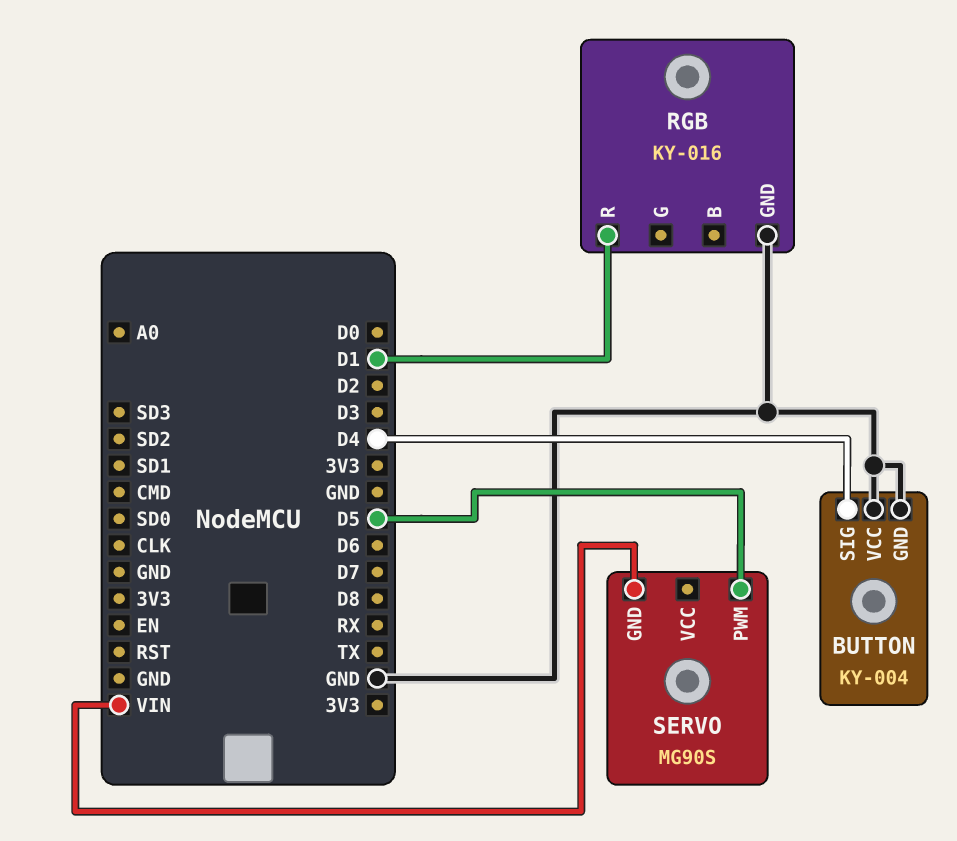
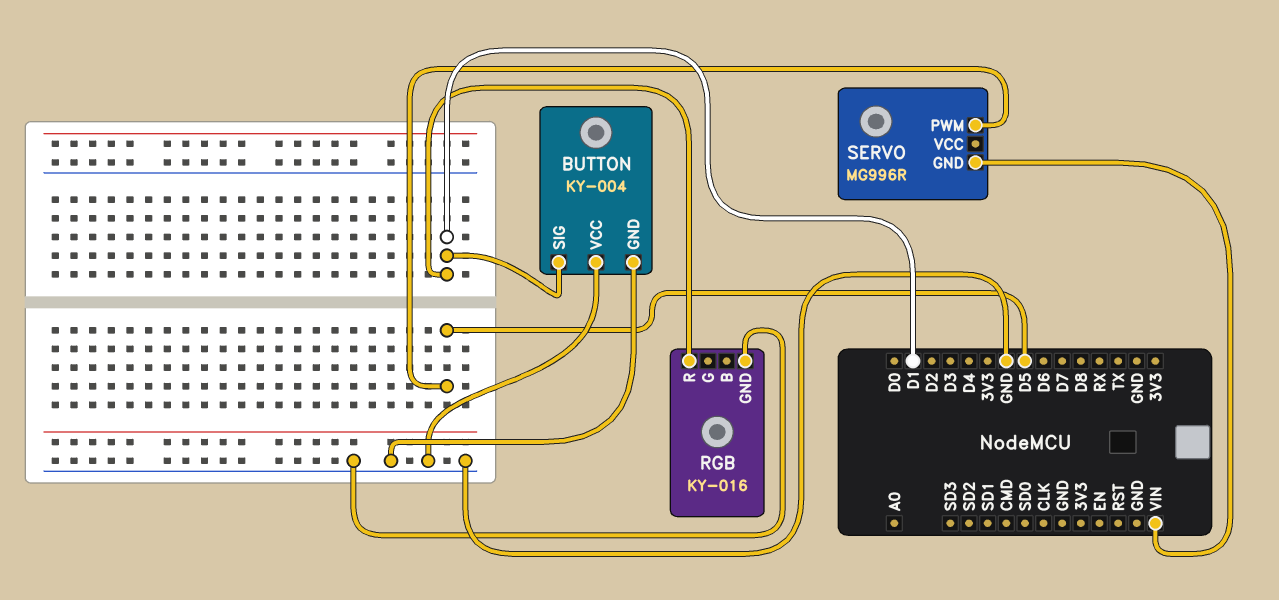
BUTTON pin SIG: D4 -> D1
SERVO: MG90S -> MG996R

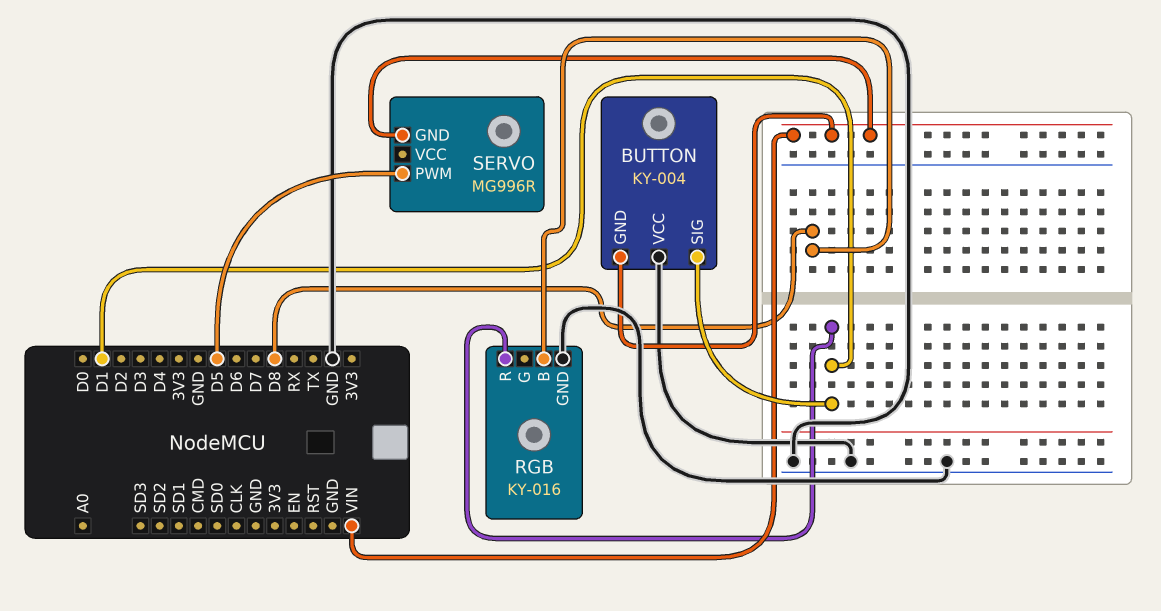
BUTTON pin GND: GND -> VIN
RGB pin B: none -> D8

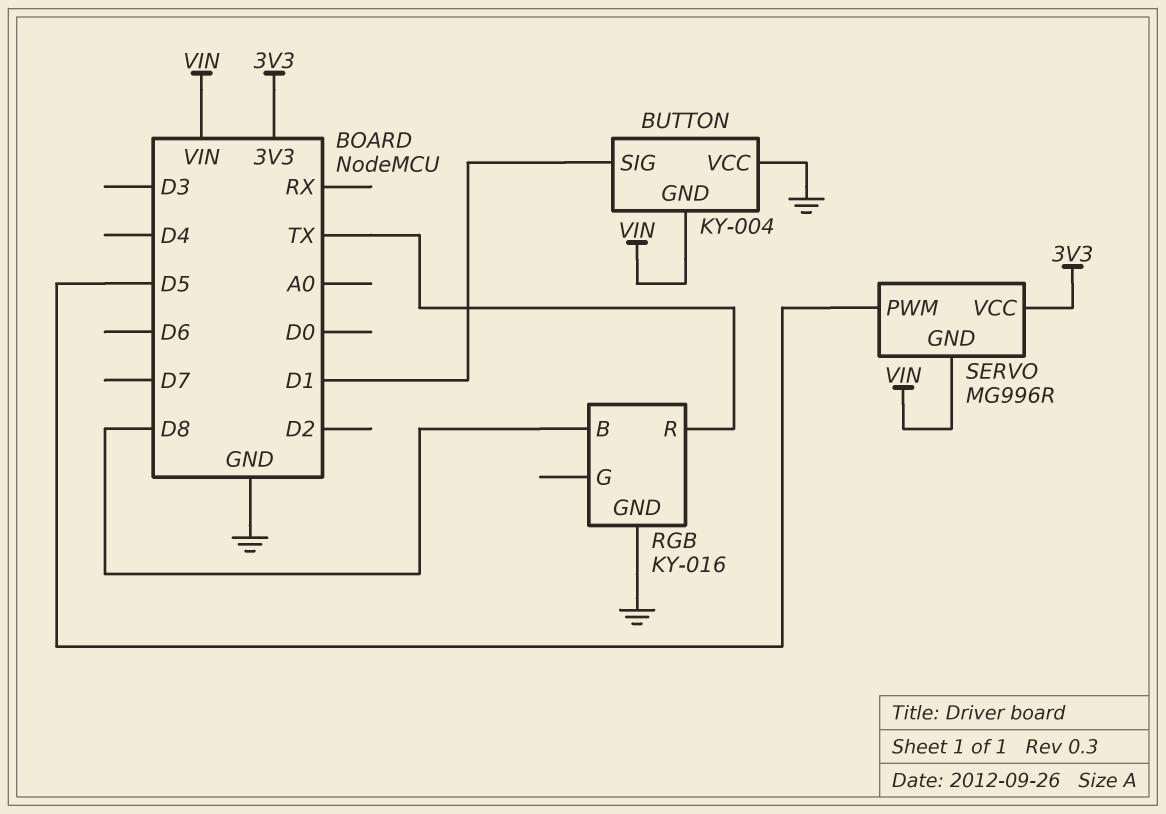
RGB pin R: D1 -> TX
SERVO pin VCC: none -> 3V3

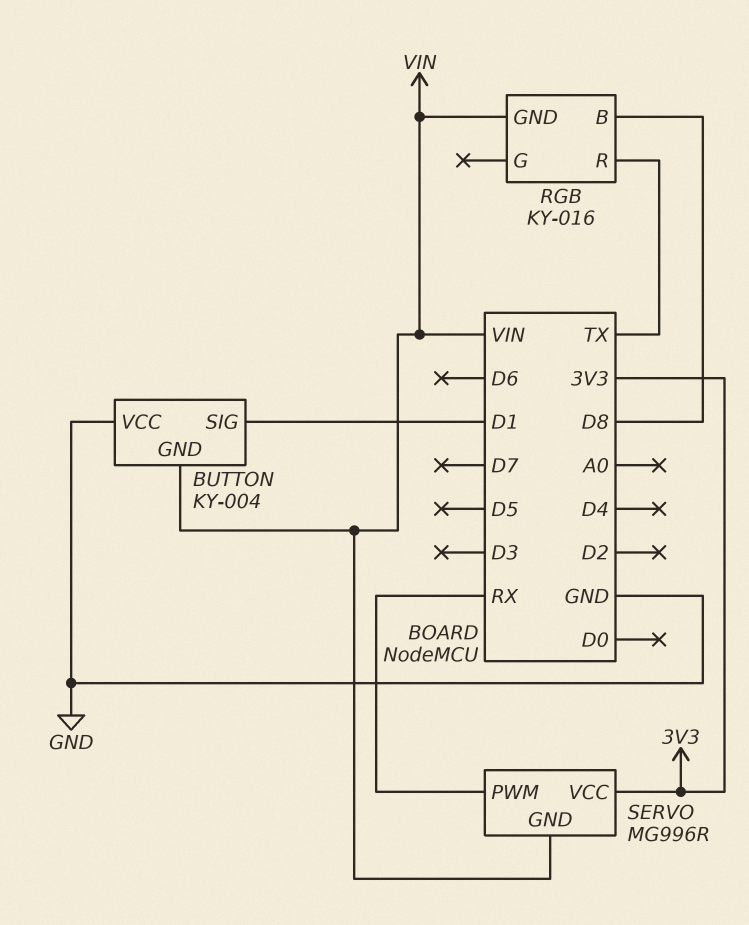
RGB pin GND: GND -> VIN
SERVO pin PWM: D5 -> RX

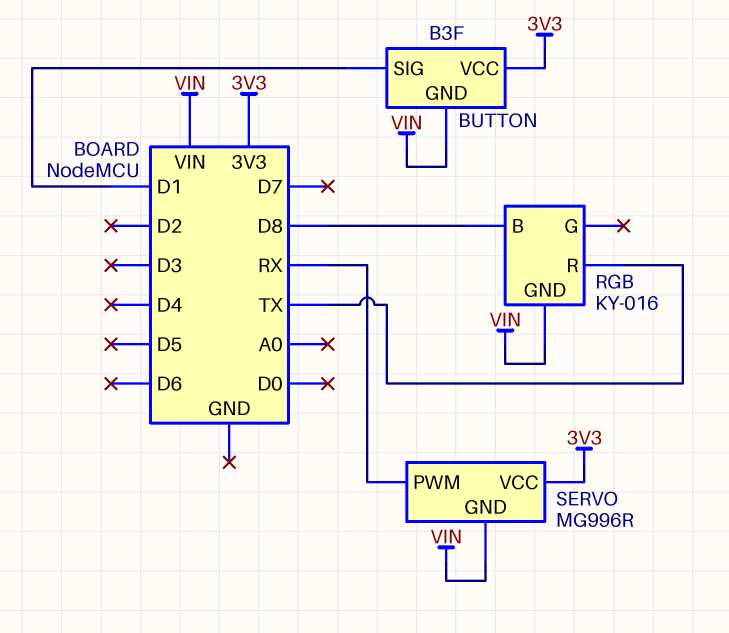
BUTTON: KY-004 -> B3F
BUTTON pin VCC: GND -> 3V3

